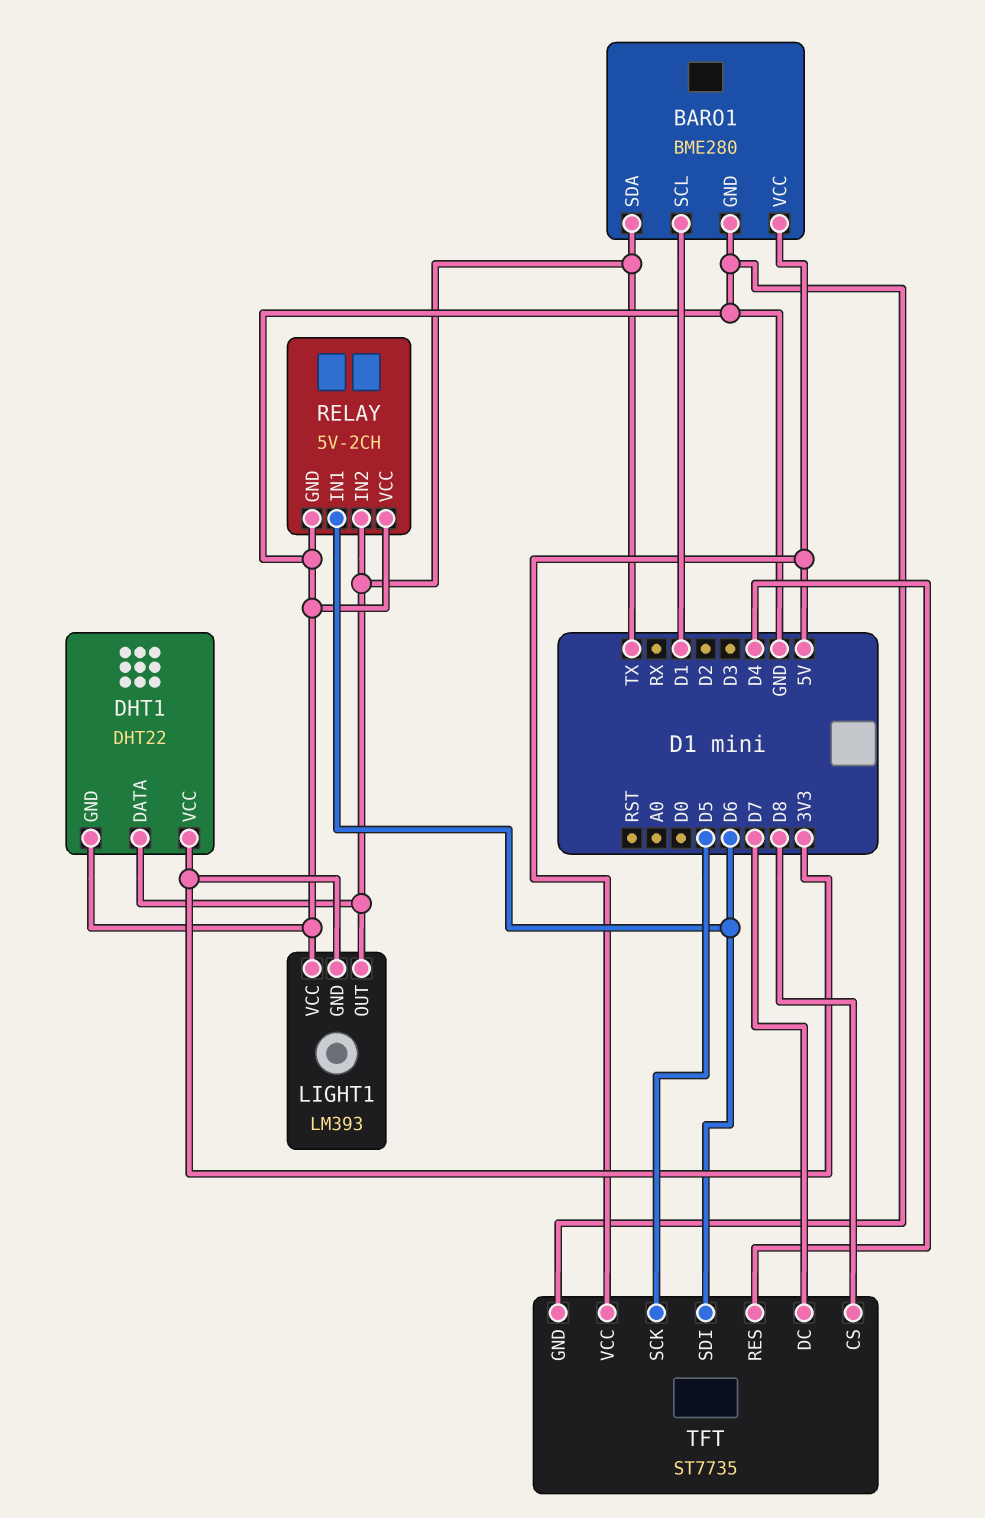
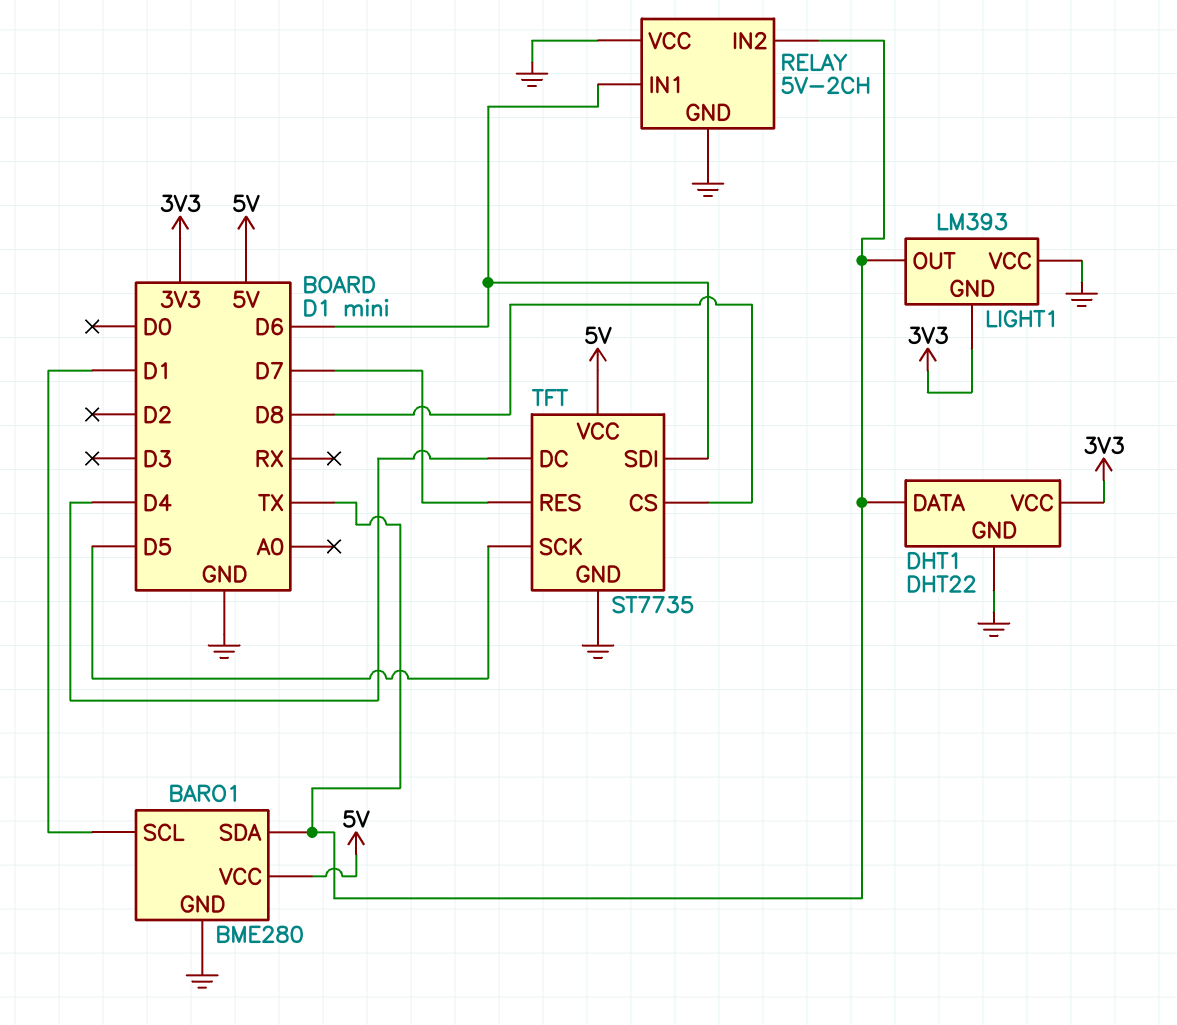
TFT pin DC: D7 -> D4
TFT pin RES: D4 -> D7

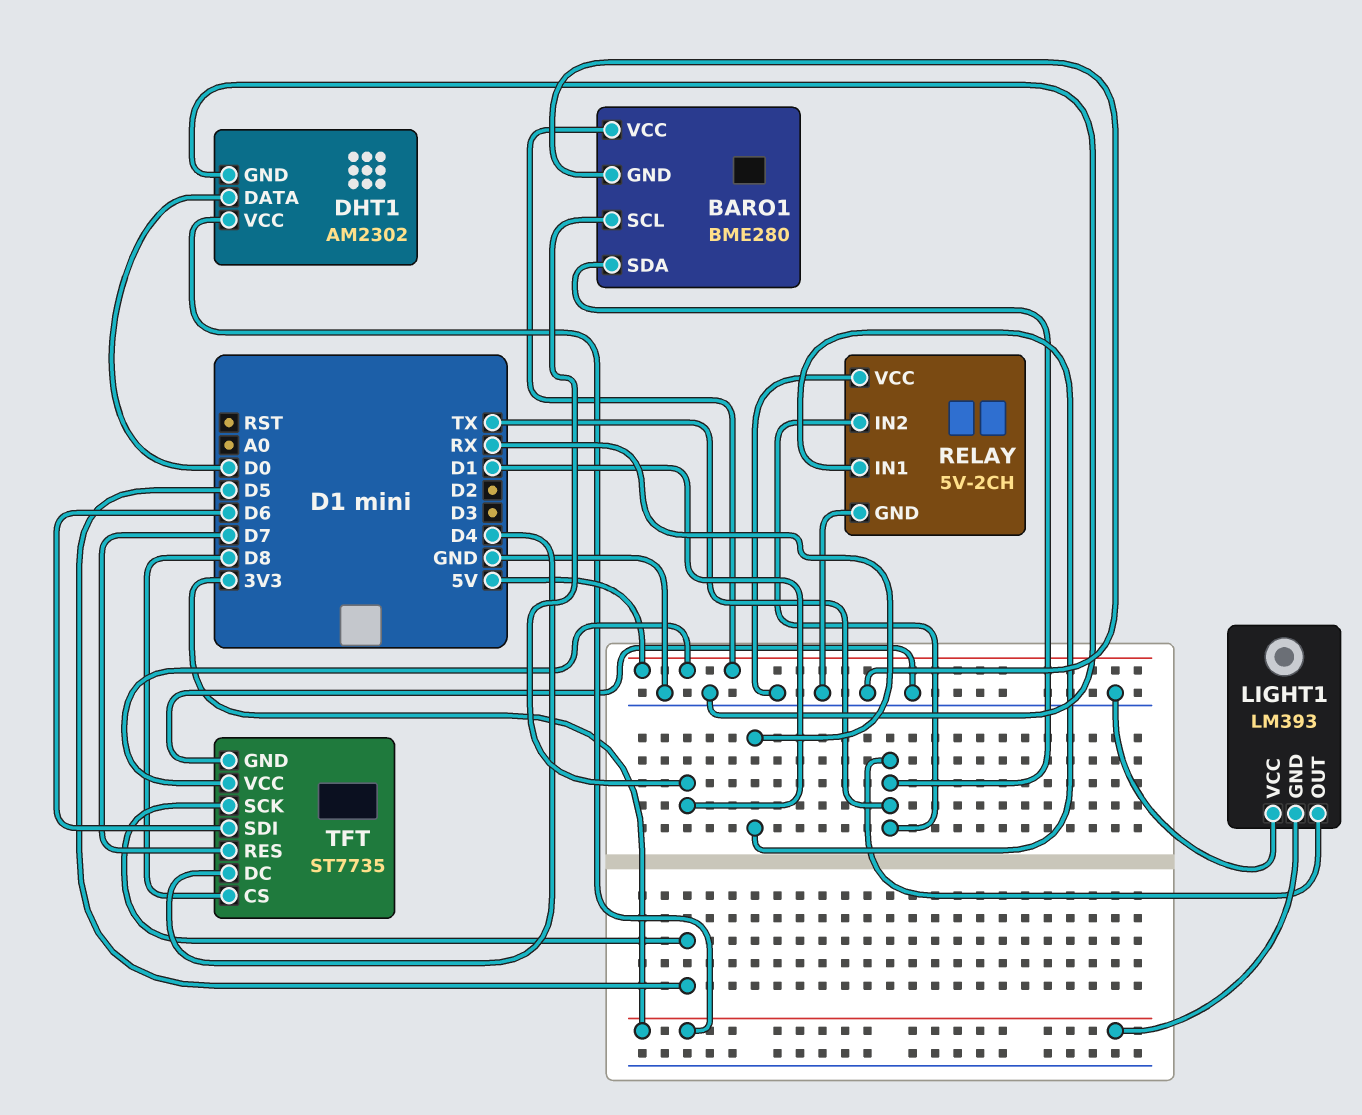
DHT1: DHT22 -> AM2302
DHT1 pin DATA: TX -> D0
RELAY pin IN1: D6 -> RX

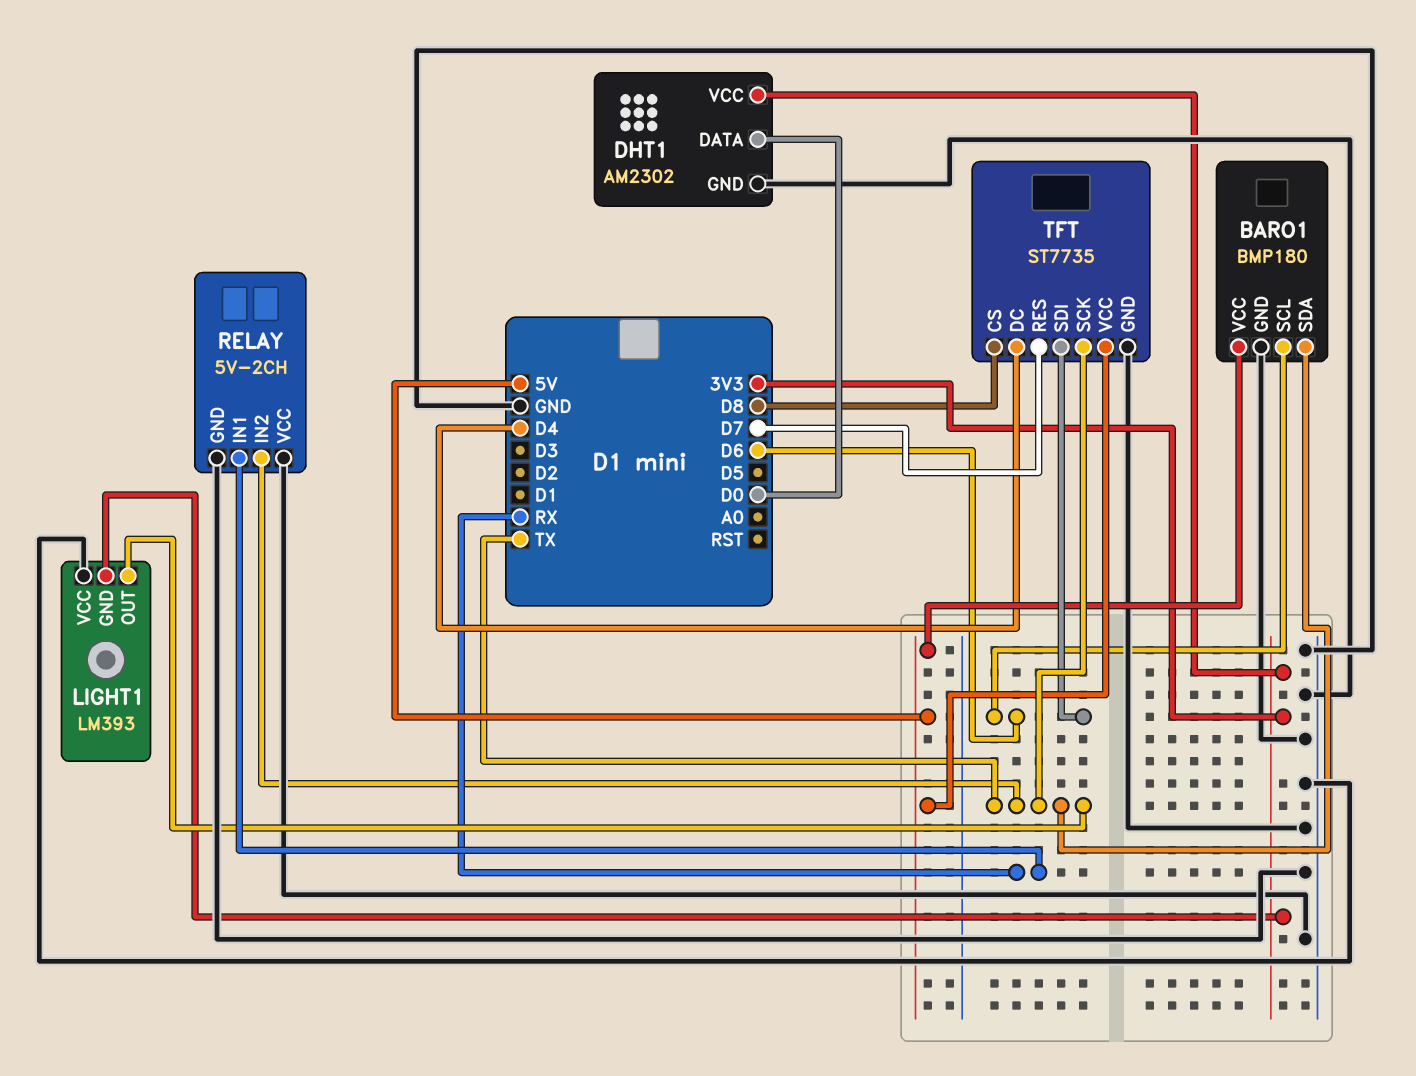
BARO1: BME280 -> BMP180
BARO1 pin SCL: D1 -> D6
TFT pin SCK: D5 -> TX

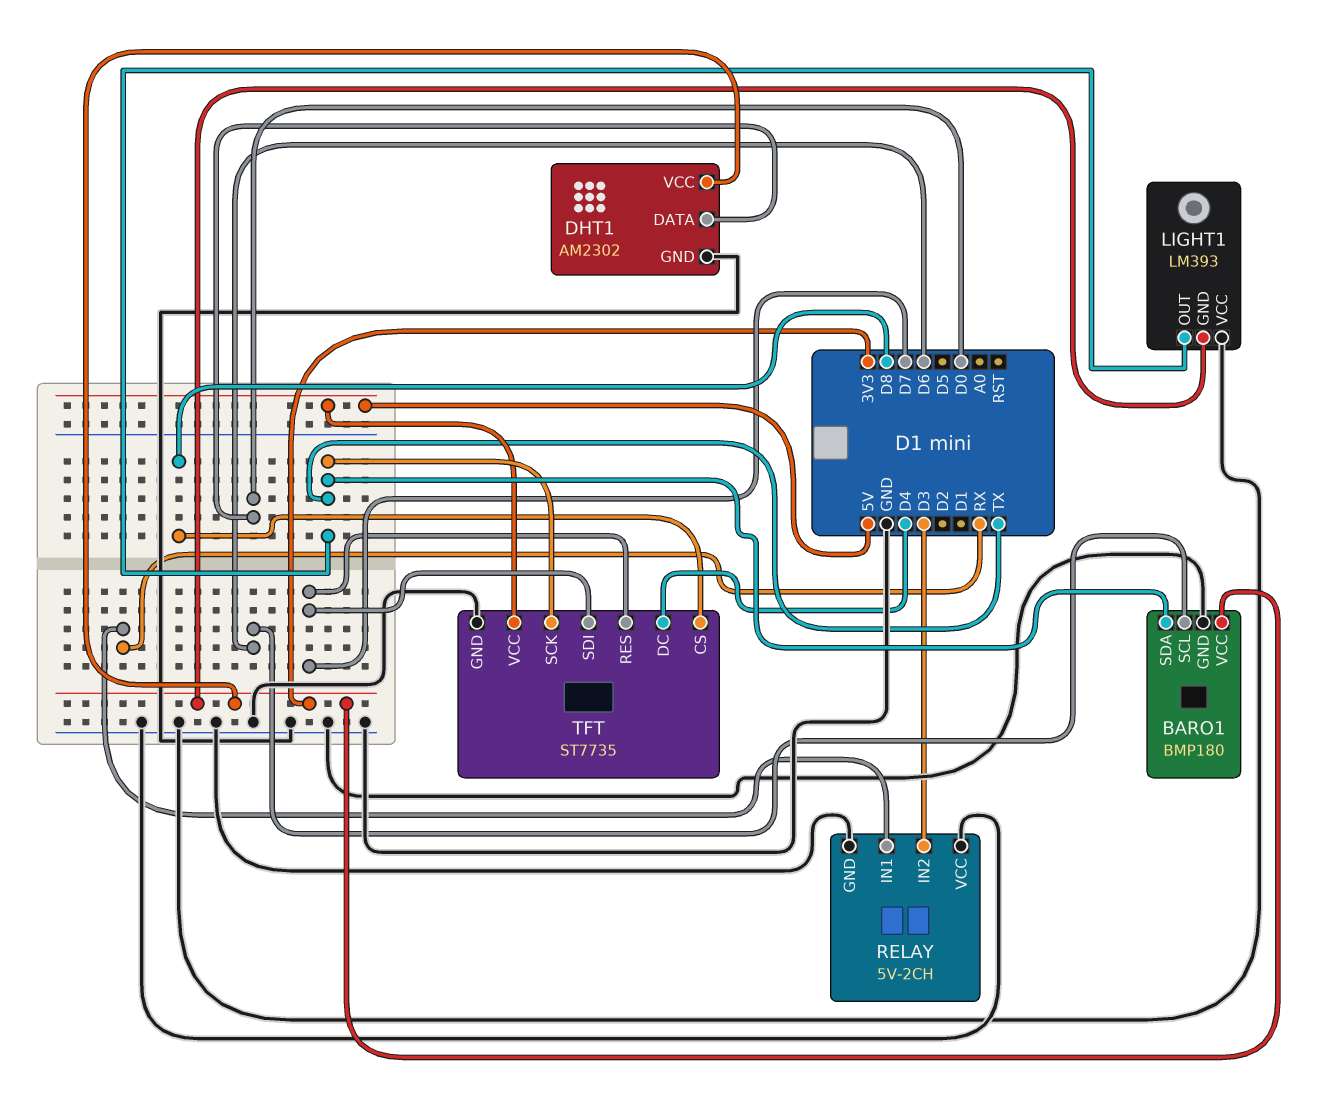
BARO1 pin VCC: 5V -> 3V3
RELAY pin IN2: TX -> D3
TFT pin SDI: D6 -> D7

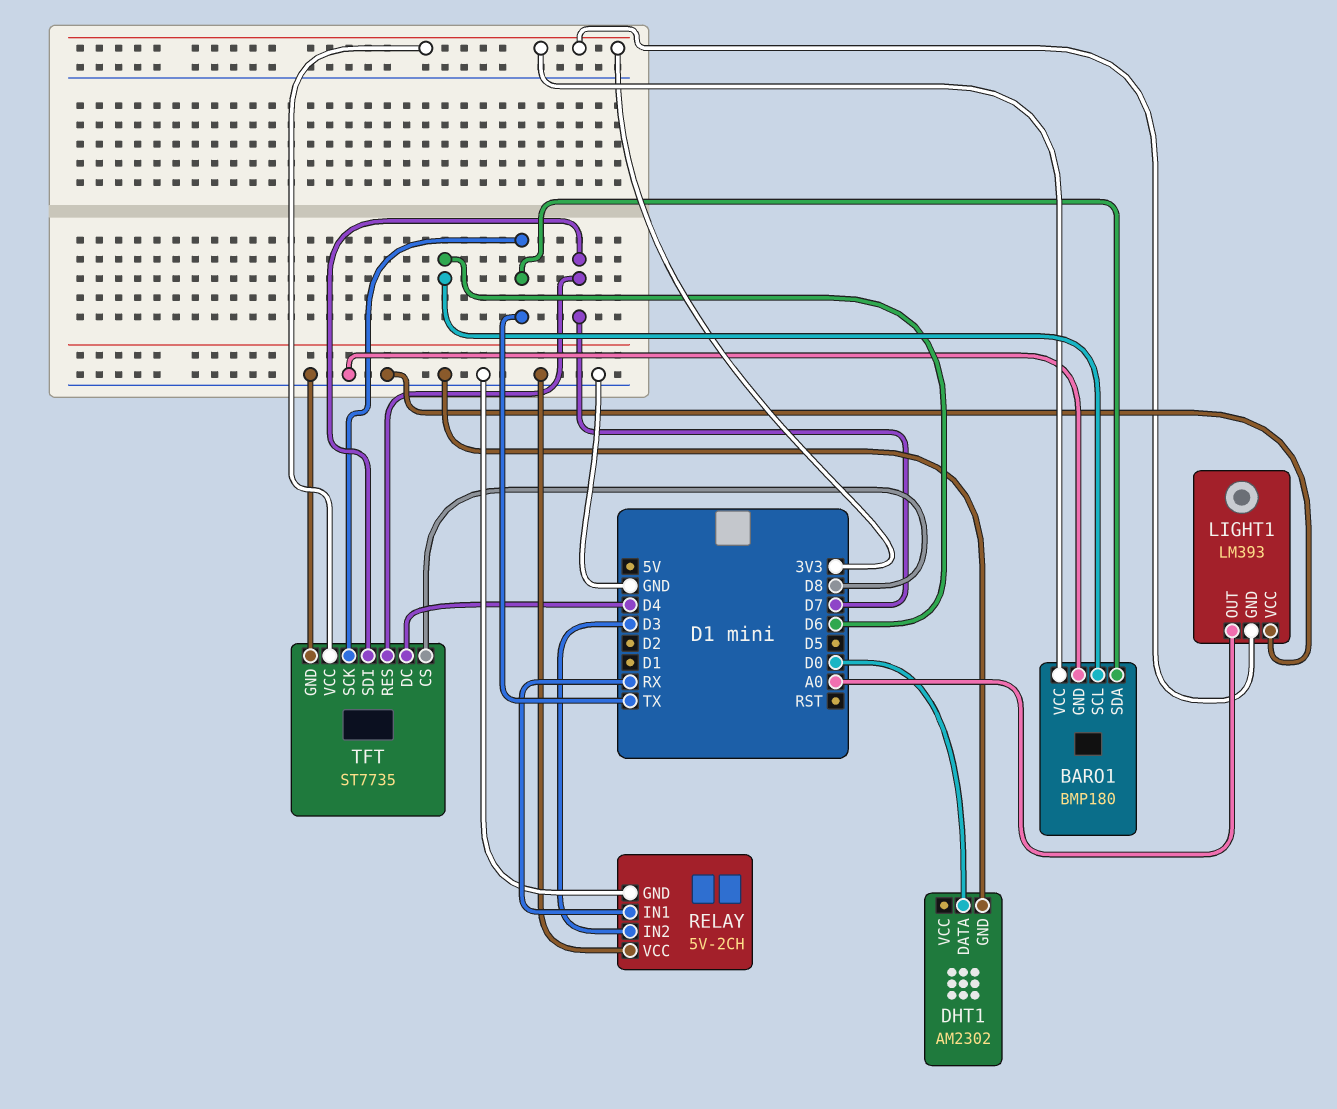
DHT1 pin VCC: 3V3 -> none
LIGHT1 pin OUT: TX -> A0
TFT pin VCC: 5V -> 3V3

